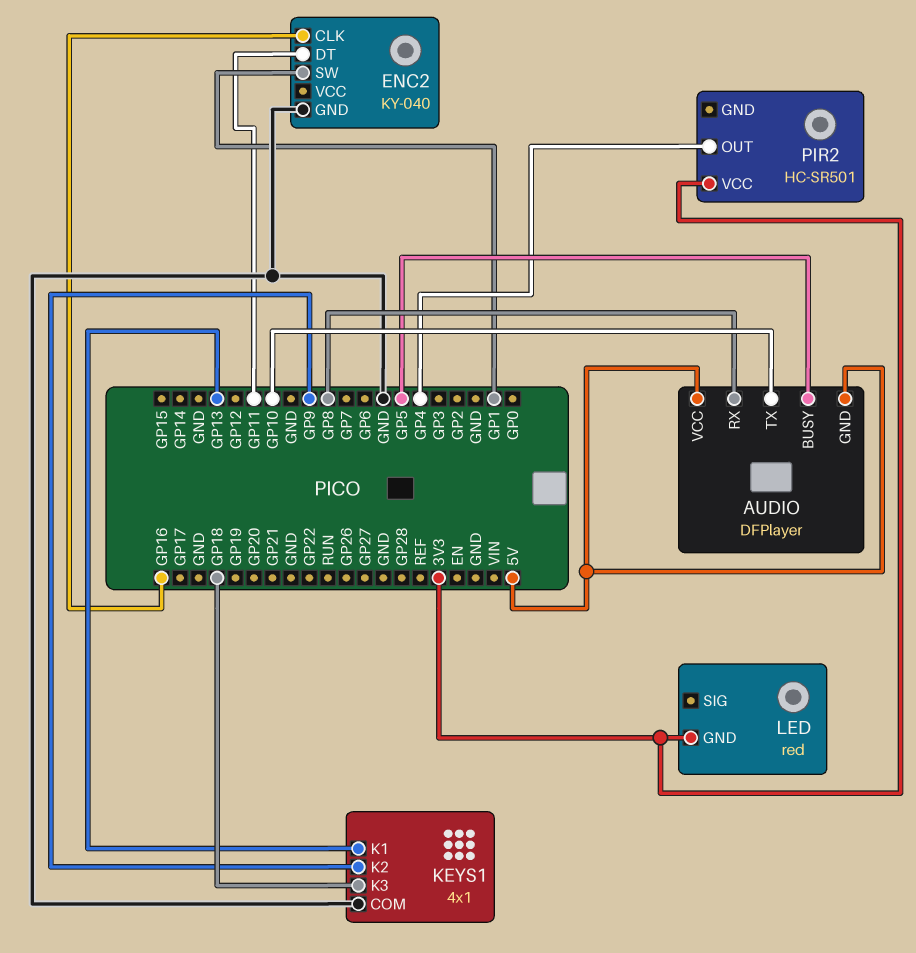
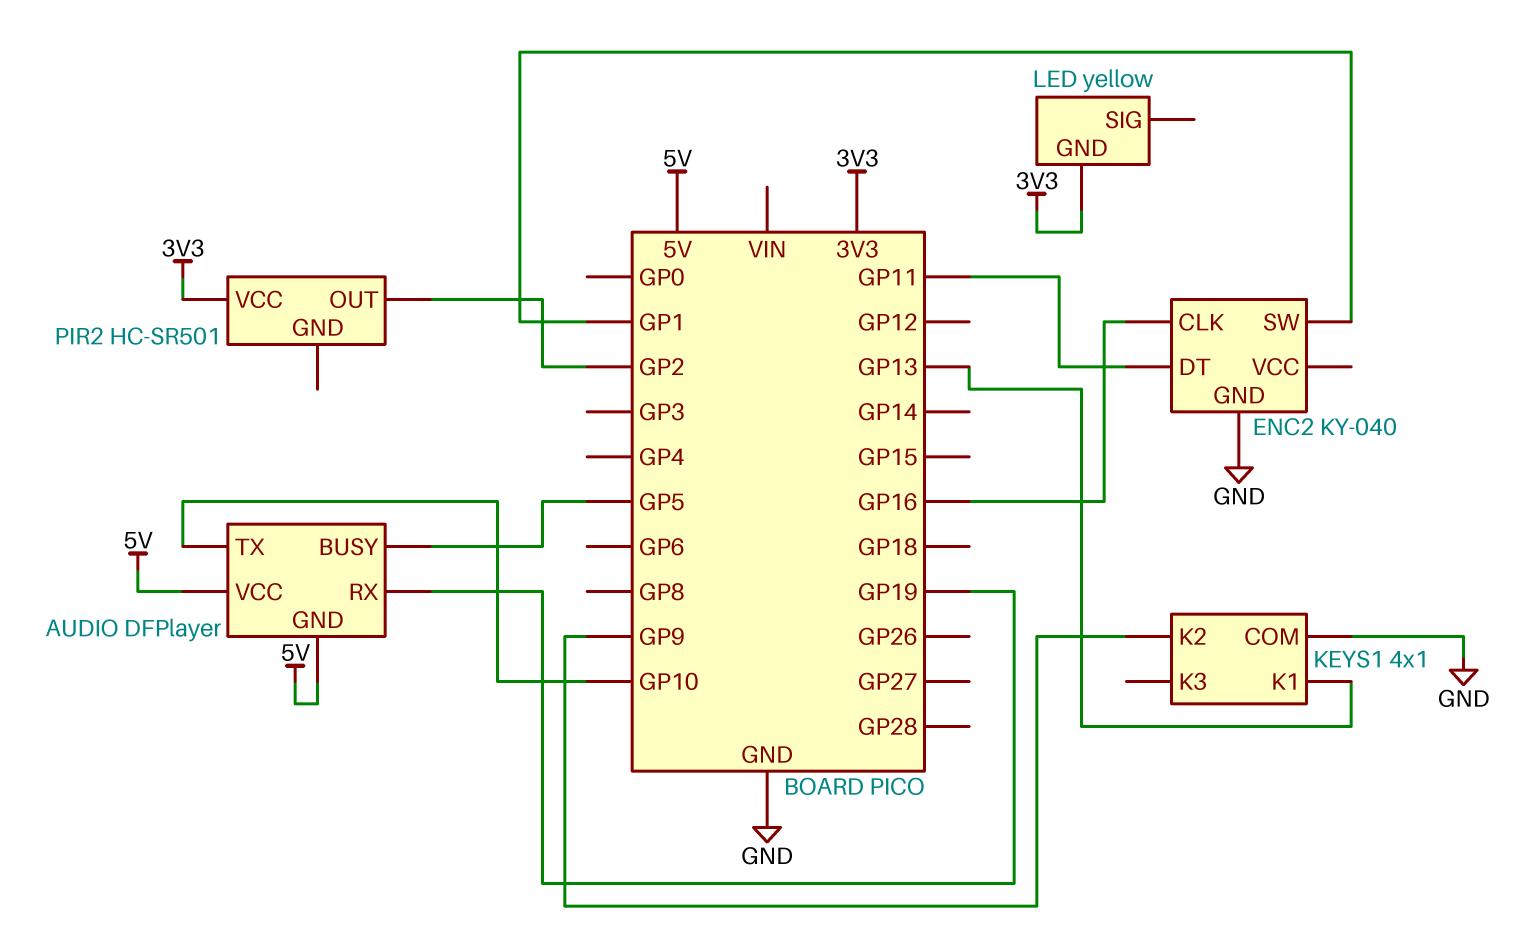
AUDIO pin RX: GP8 -> GP19
KEYS1 pin K3: GP18 -> none
LED: red -> yellow
PIR2 pin OUT: GP4 -> GP2

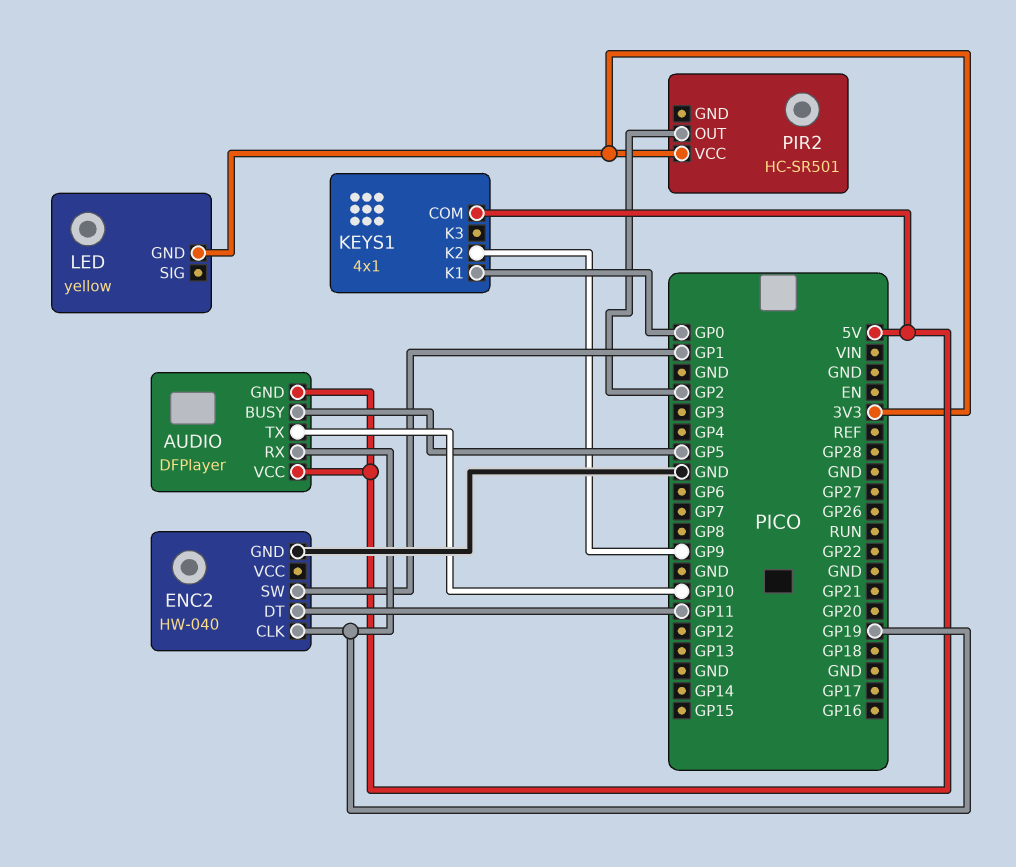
ENC2: KY-040 -> HW-040
ENC2 pin CLK: GP16 -> GP19
KEYS1 pin COM: GND -> 5V
KEYS1 pin K1: GP13 -> GP0

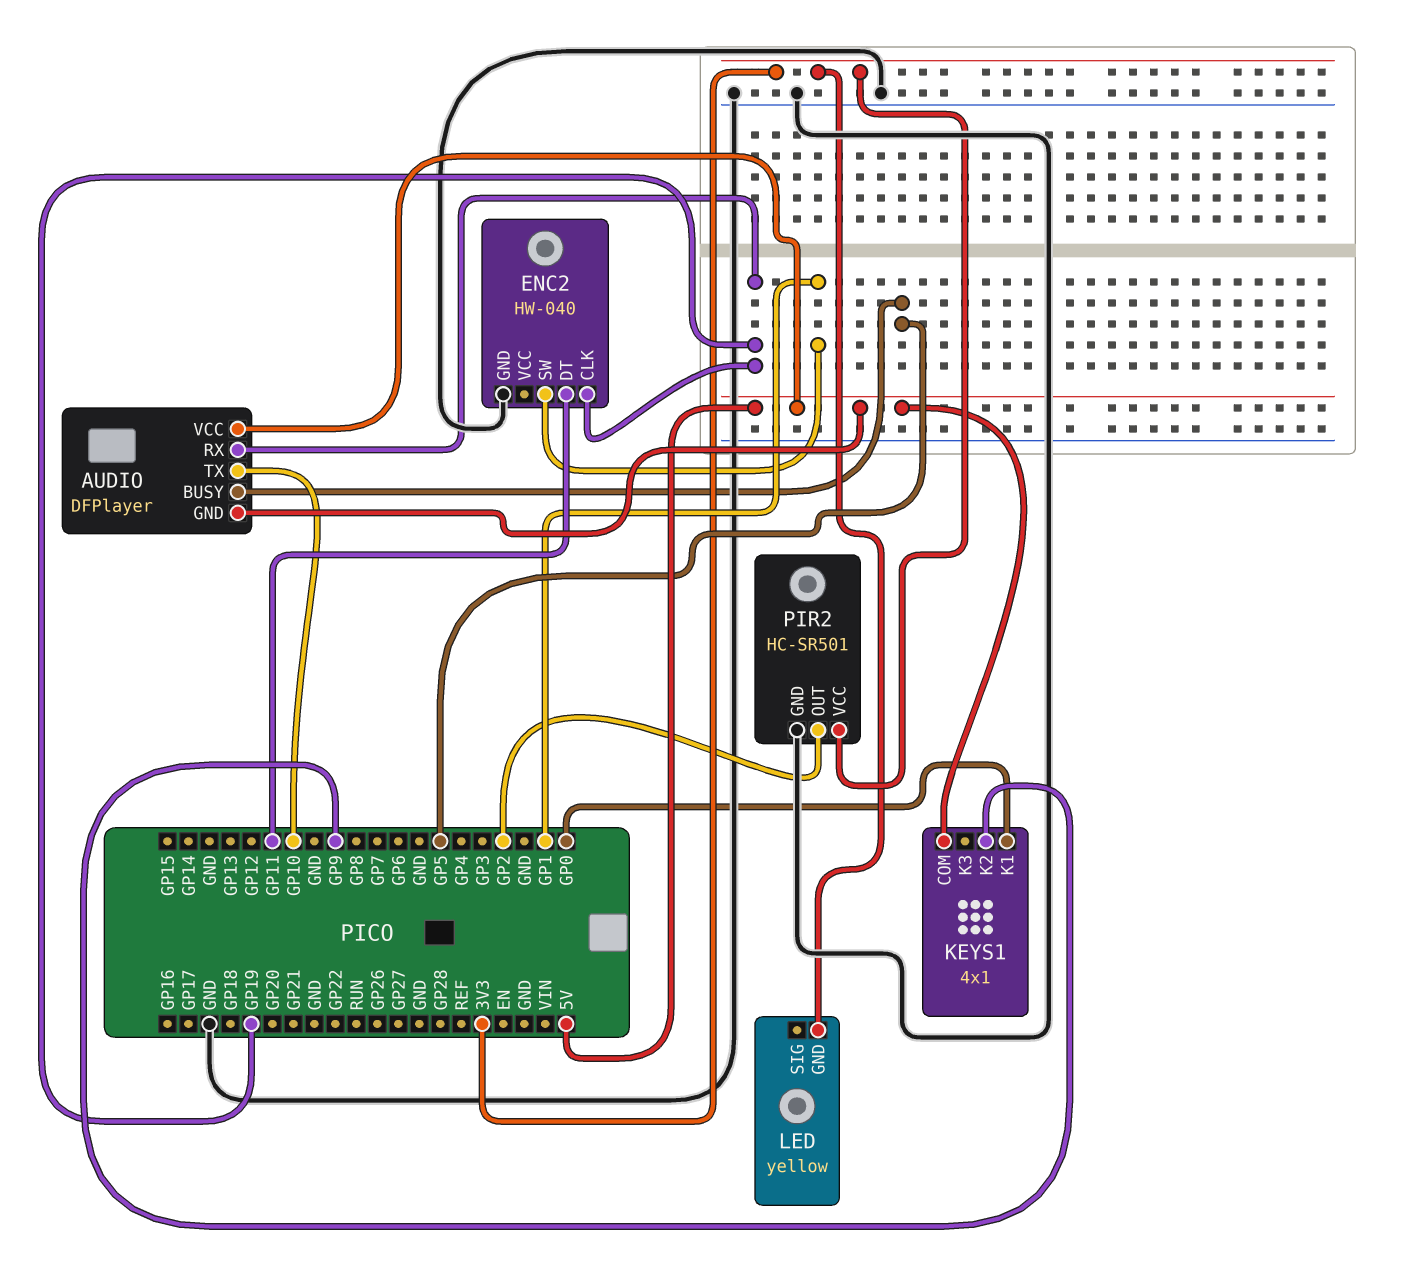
PIR2 pin GND: none -> GND

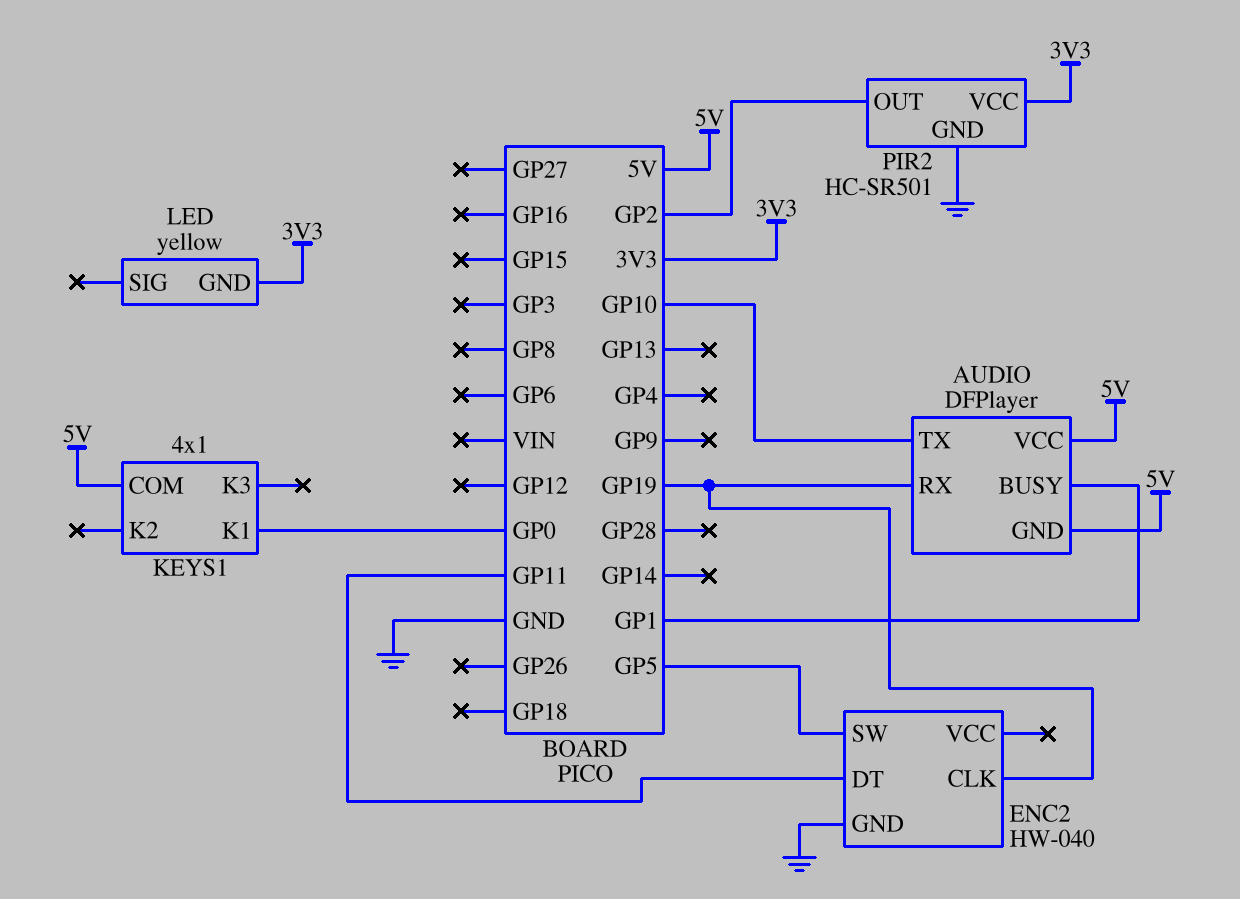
AUDIO pin BUSY: GP5 -> GP1
ENC2 pin SW: GP1 -> GP5
KEYS1 pin K2: GP9 -> none

